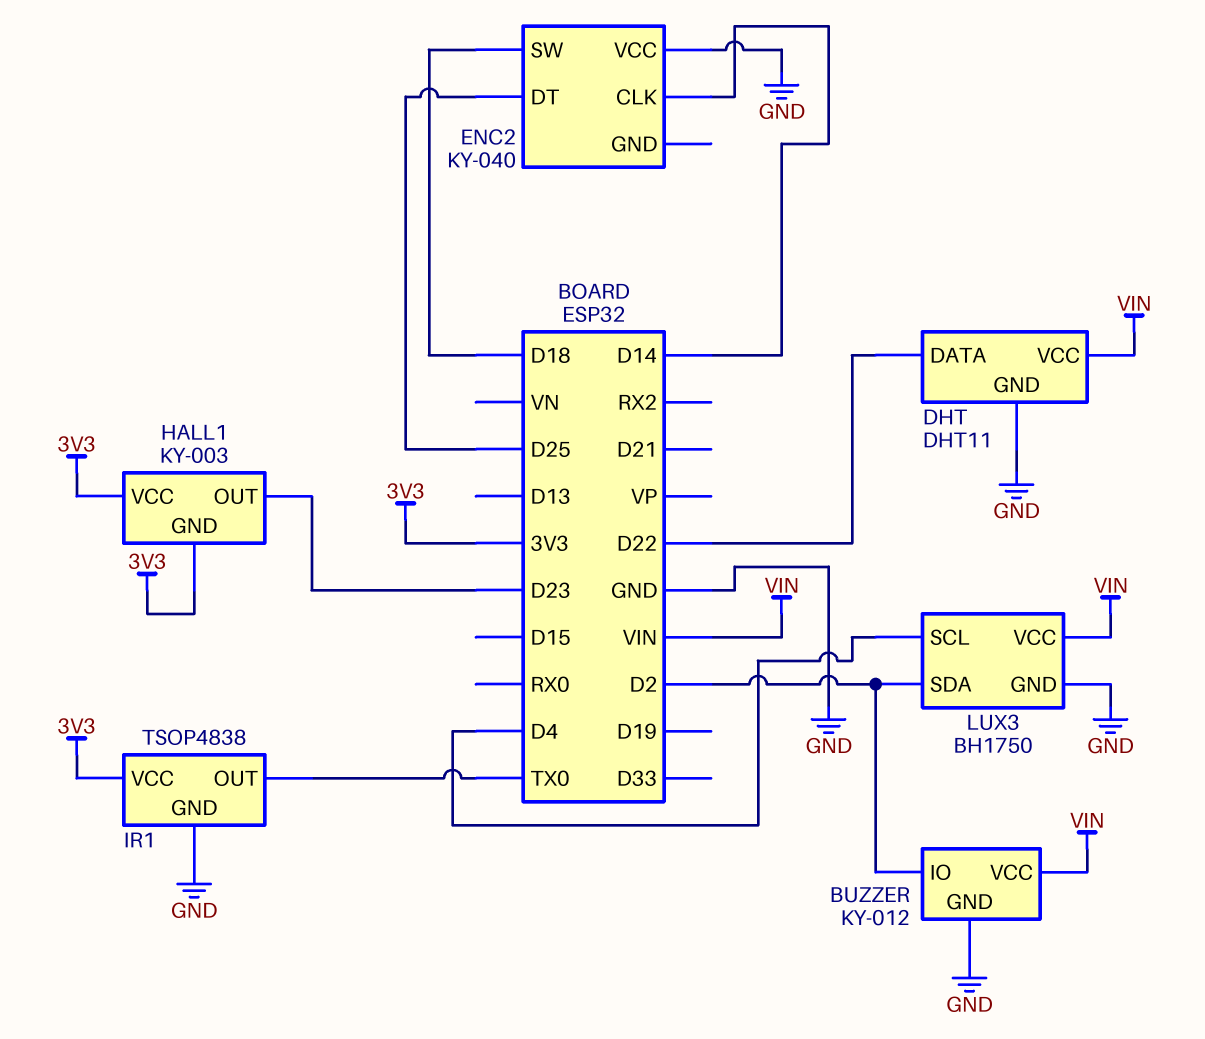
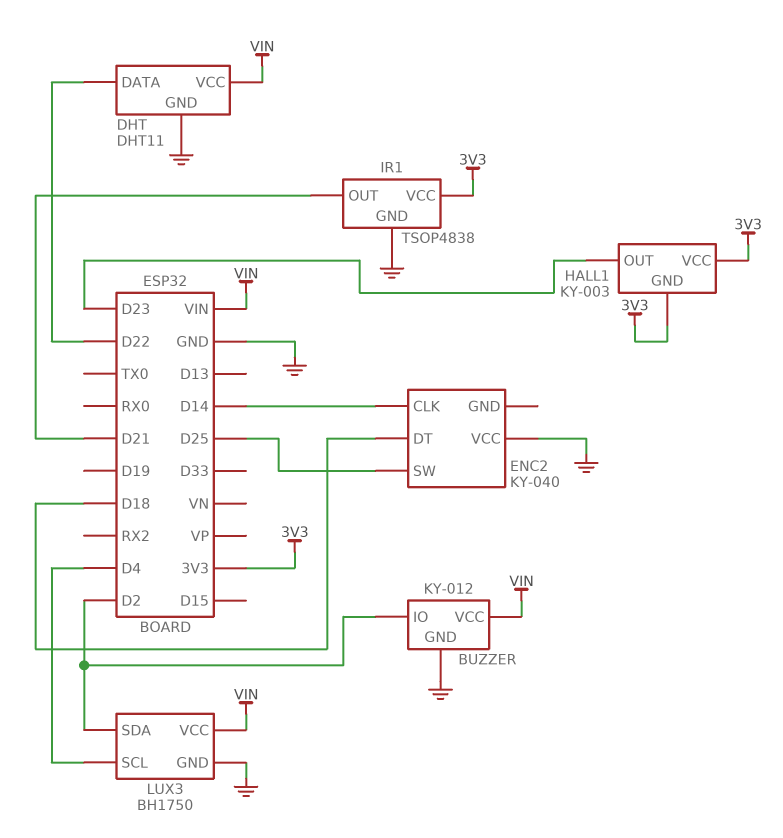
ENC2 pin DT: D25 -> D18
ENC2 pin SW: D18 -> D25
IR1 pin OUT: TX0 -> D21

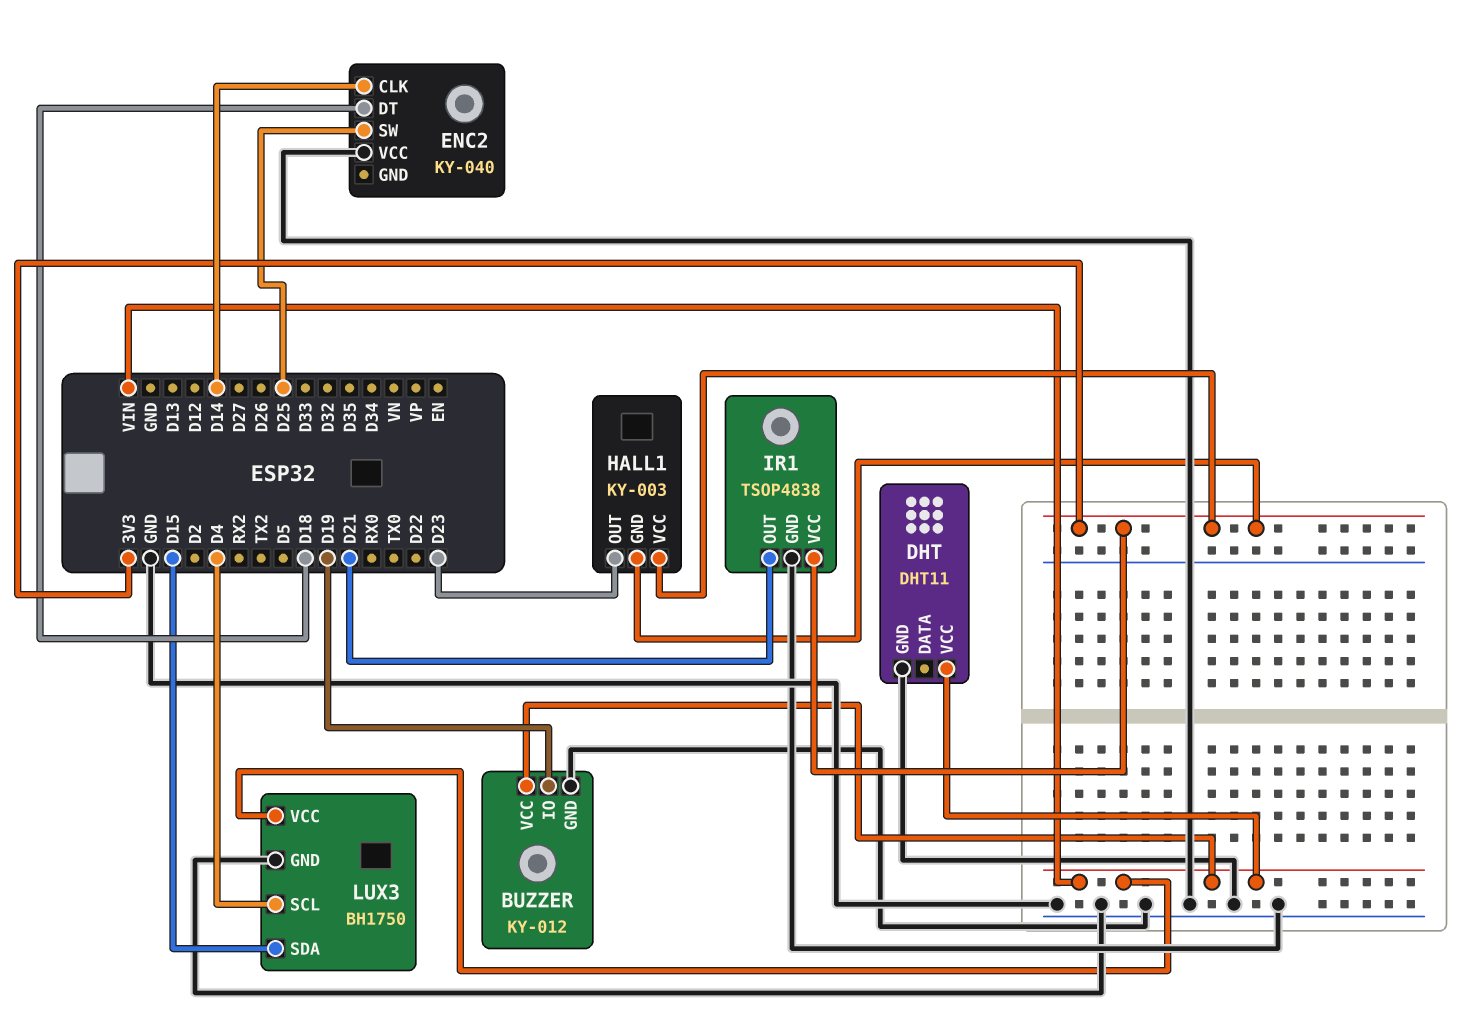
BUZZER pin IO: D2 -> D19
DHT pin DATA: D22 -> none
LUX3 pin SDA: D2 -> D15

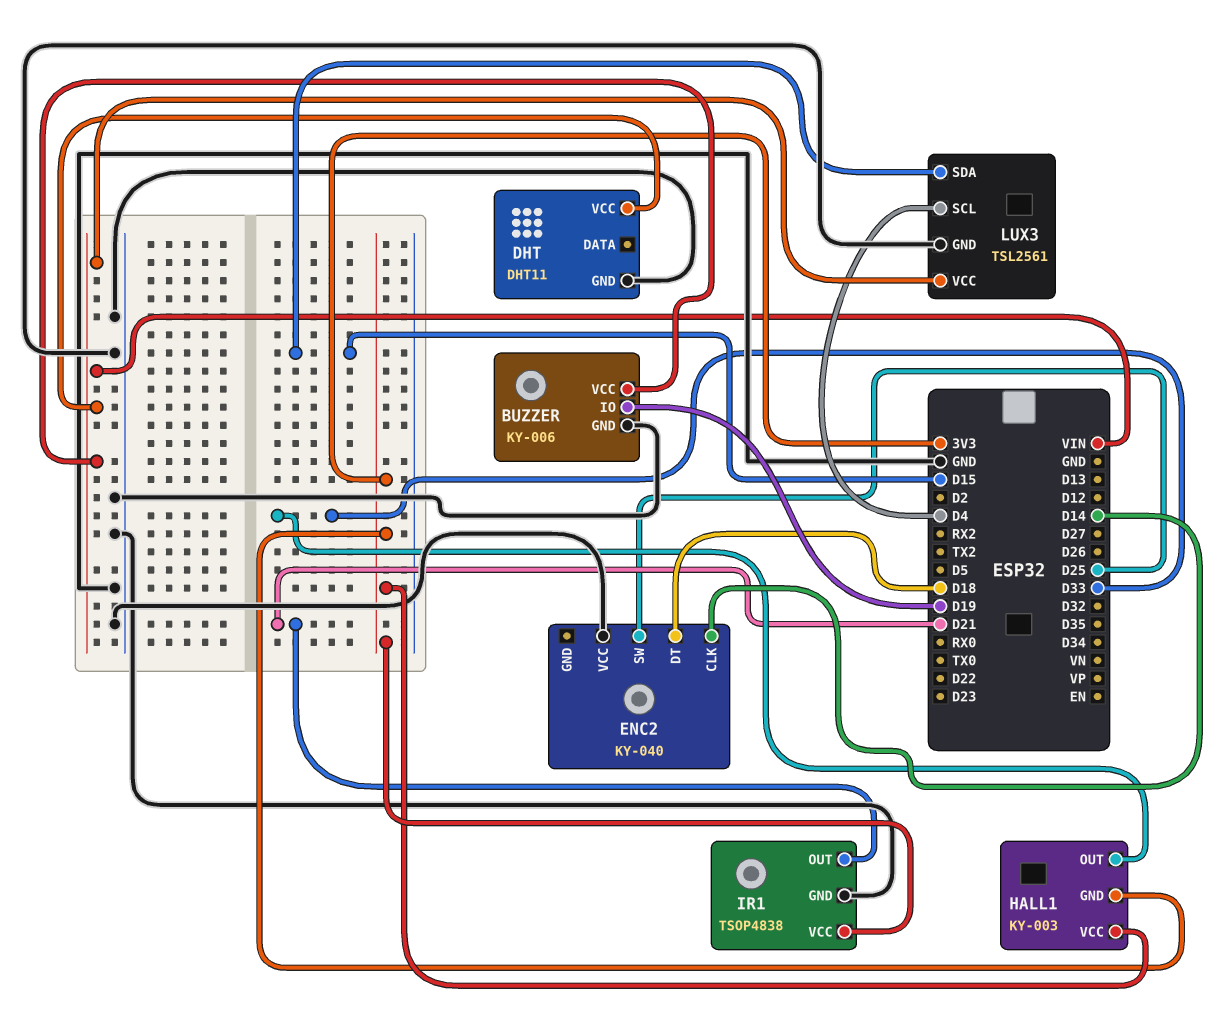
BUZZER: KY-012 -> KY-006
HALL1 pin OUT: D23 -> D33
LUX3: BH1750 -> TSL2561

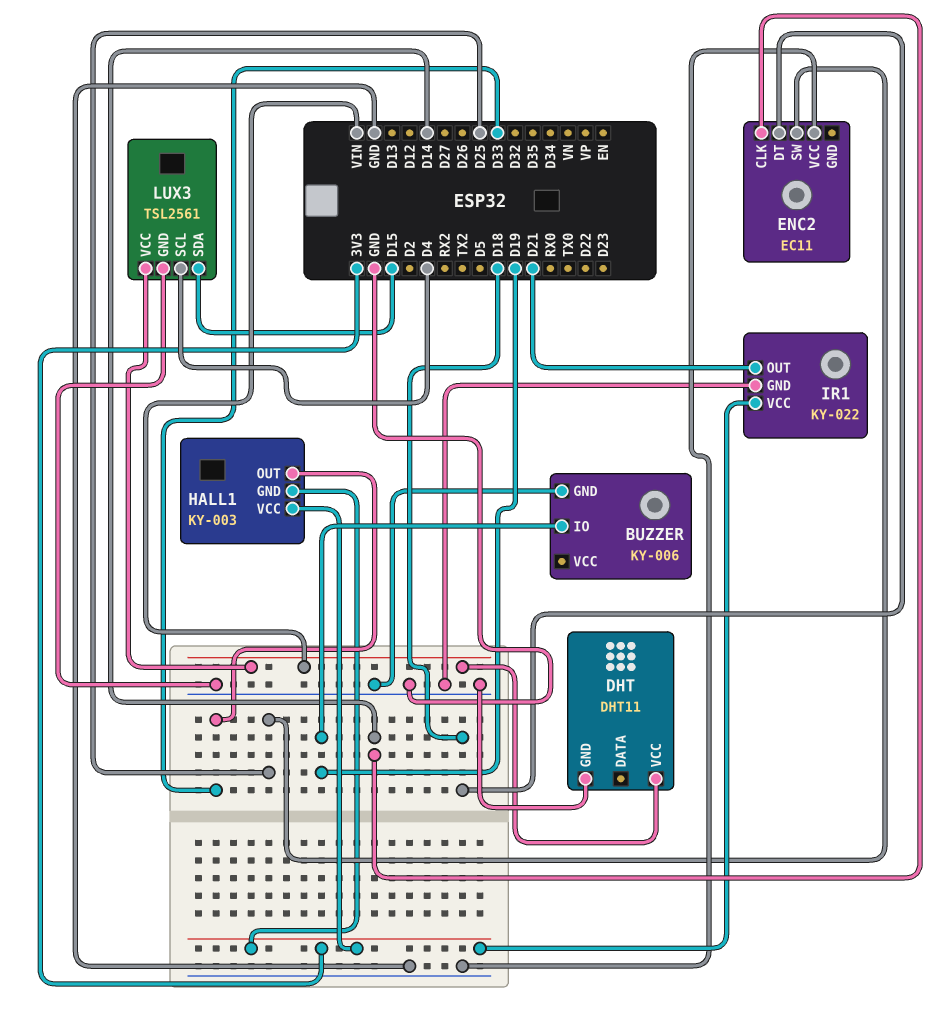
BUZZER pin VCC: VIN -> none
ENC2: KY-040 -> EC11
IR1: TSOP4838 -> KY-022

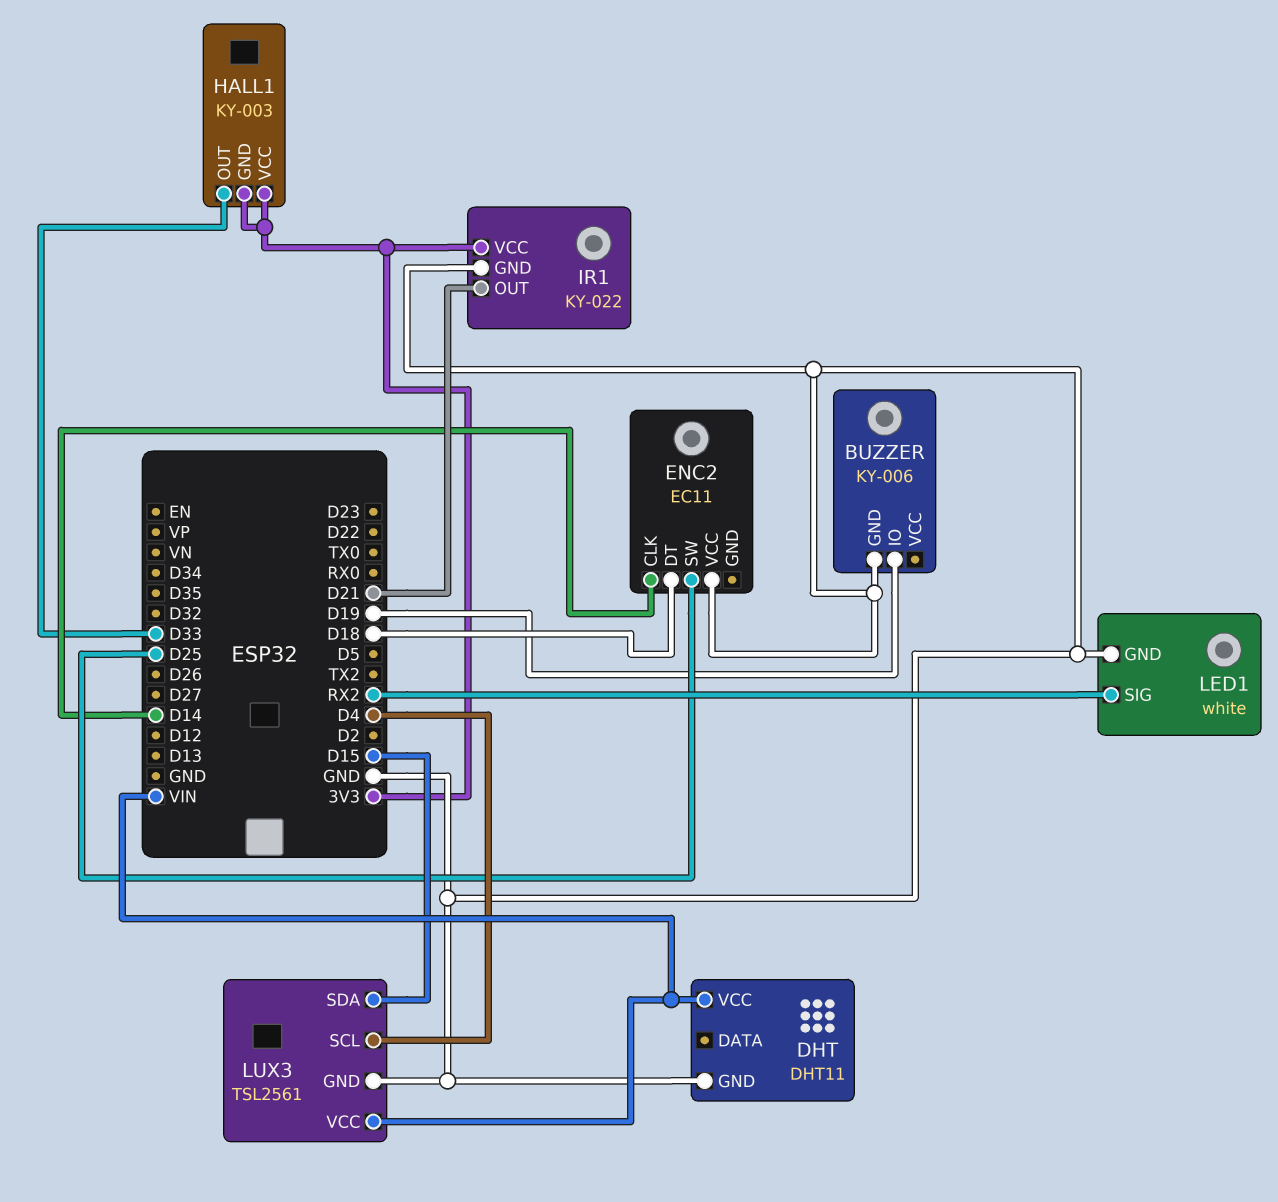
LED1: none -> white
LED1 pin GND: none -> GND
LED1 pin SIG: none -> RX2

